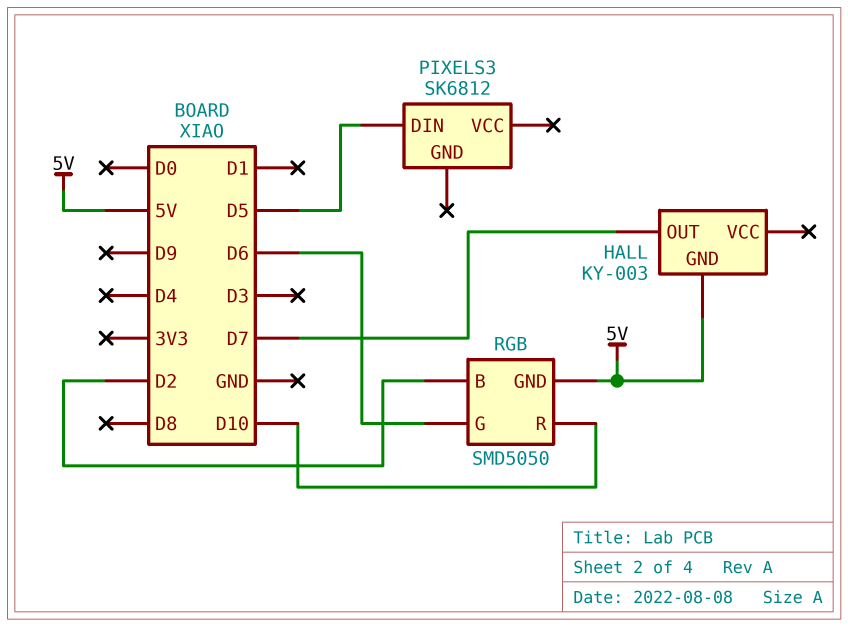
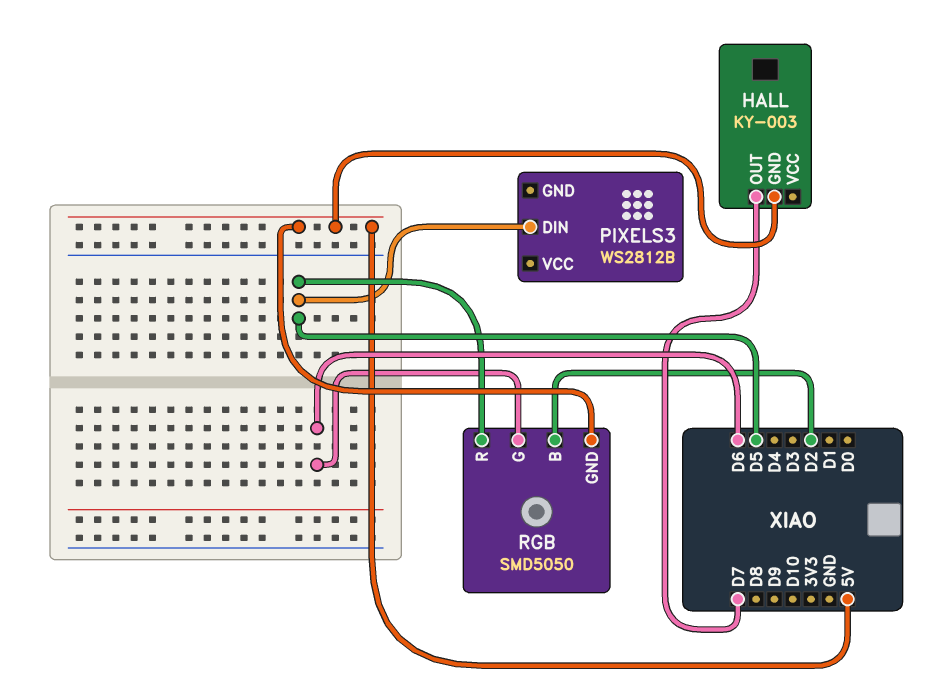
PIXELS3: SK6812 -> WS2812B
RGB pin R: D10 -> D5

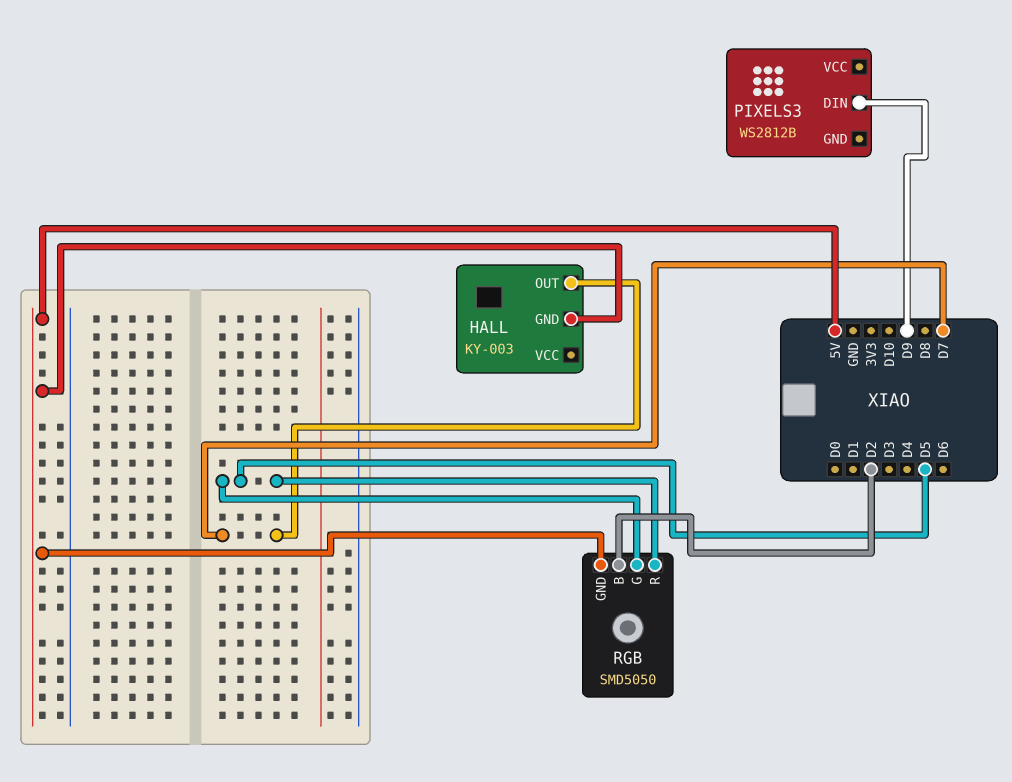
PIXELS3 pin DIN: D5 -> D9
RGB pin G: D6 -> D5

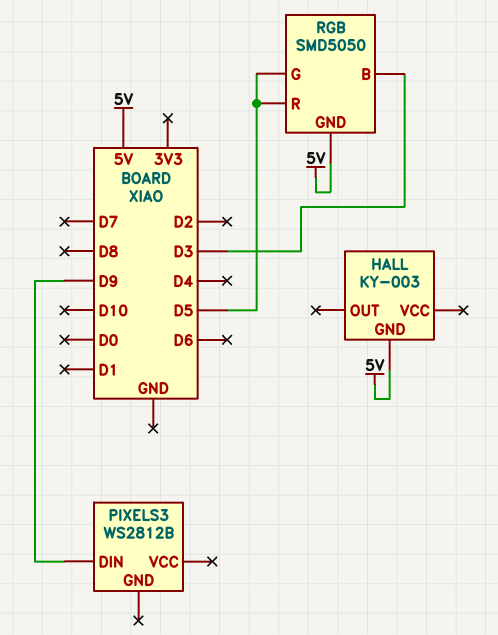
HALL pin OUT: D7 -> none
RGB pin B: D2 -> D3

